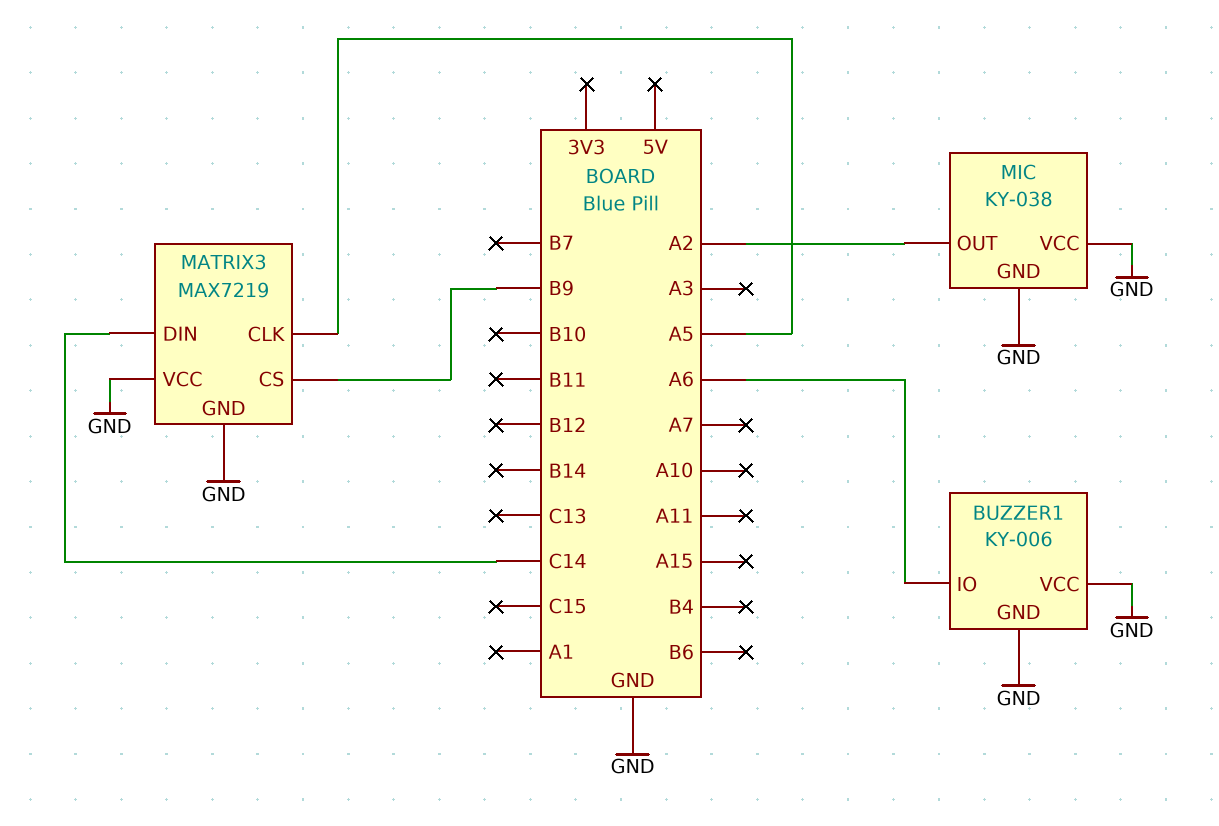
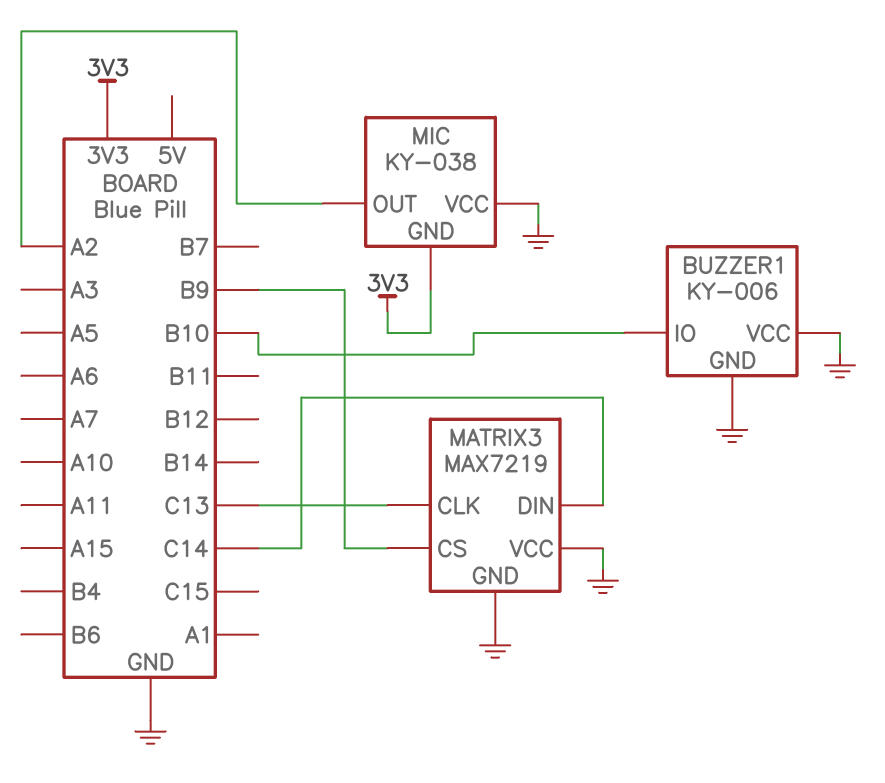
BUZZER1 pin IO: A6 -> B10
MATRIX3 pin CLK: A5 -> C13
MIC pin GND: GND -> 3V3

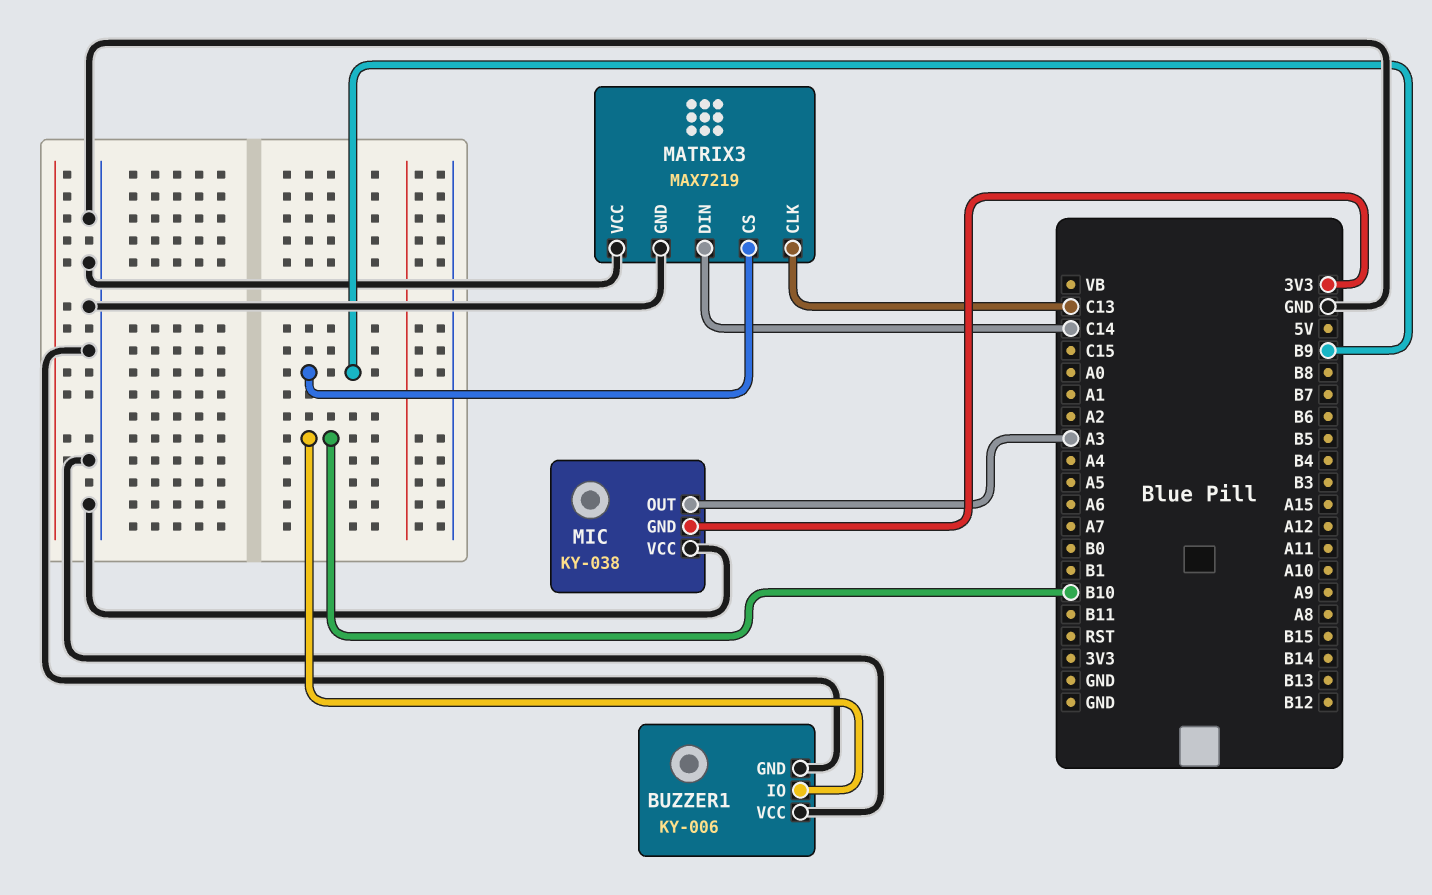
MIC pin OUT: A2 -> A3

